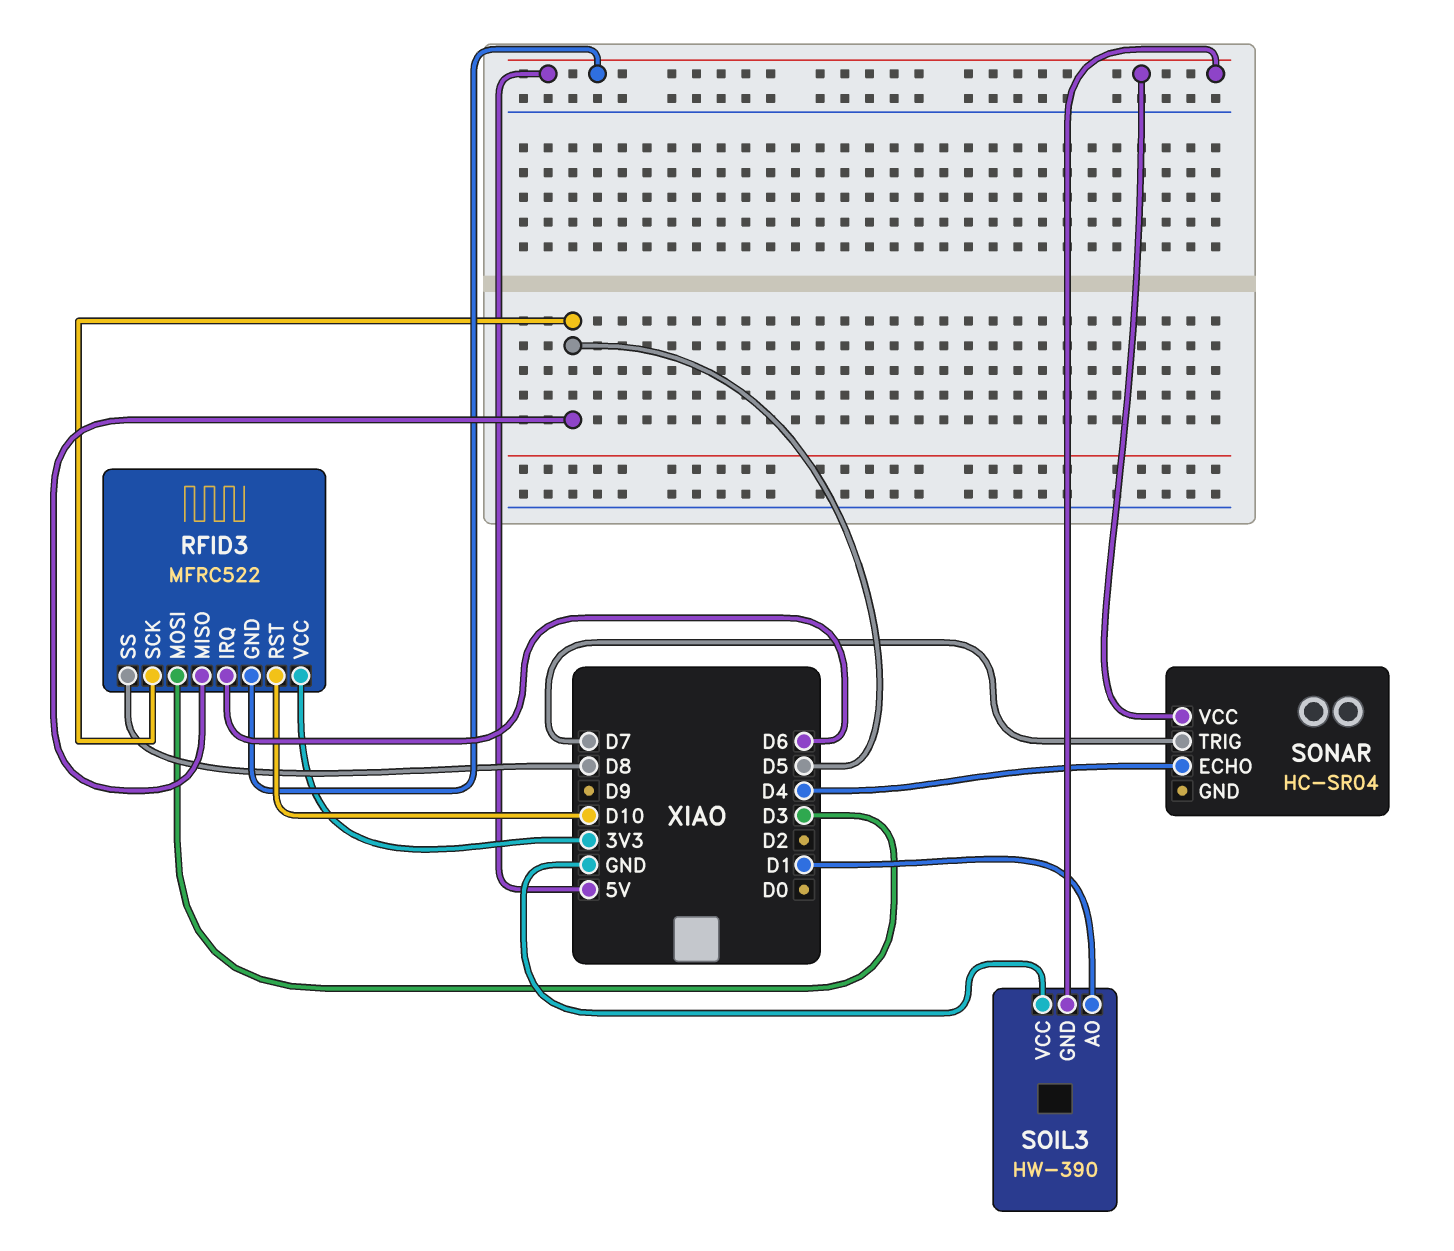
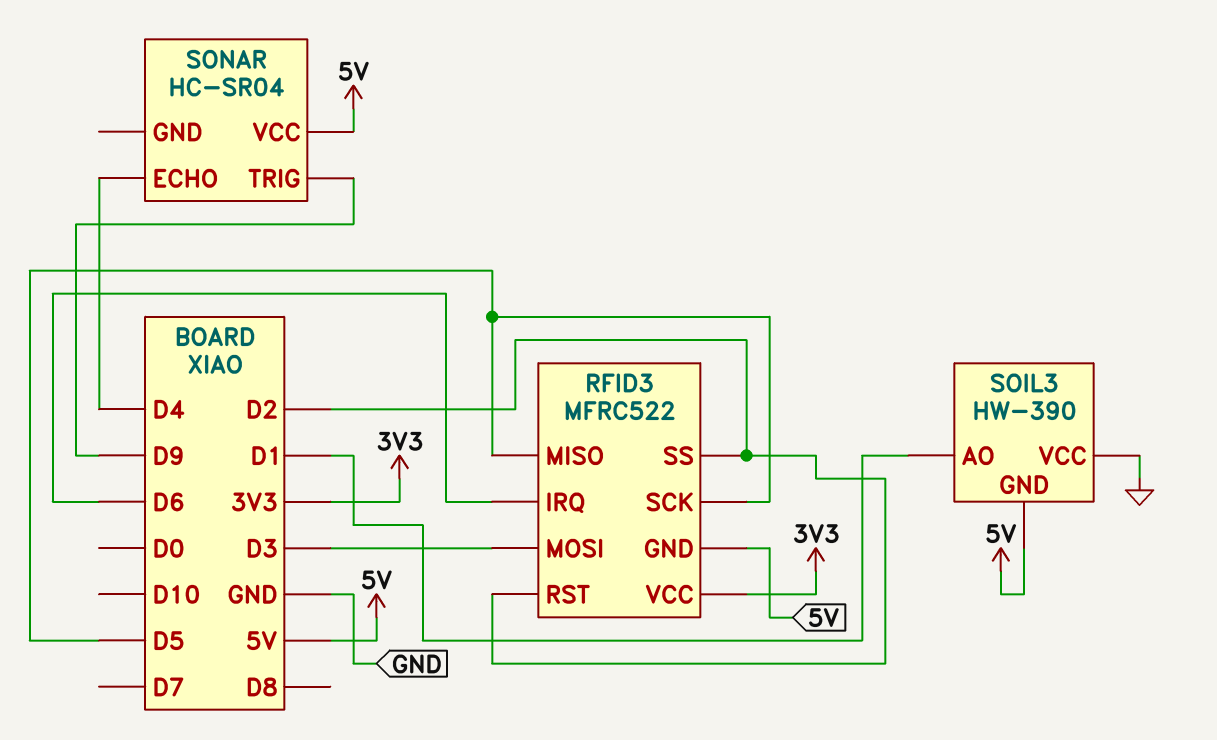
RFID3 pin RST: D10 -> D2
RFID3 pin SS: D8 -> D2
SONAR pin TRIG: D7 -> D9

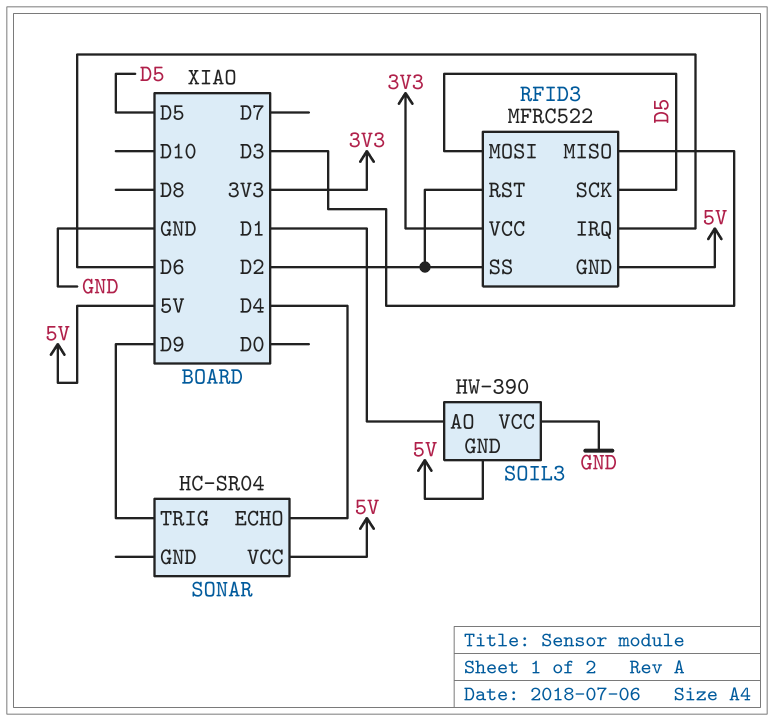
RFID3 pin MISO: D5 -> D3
RFID3 pin MOSI: D3 -> D5

